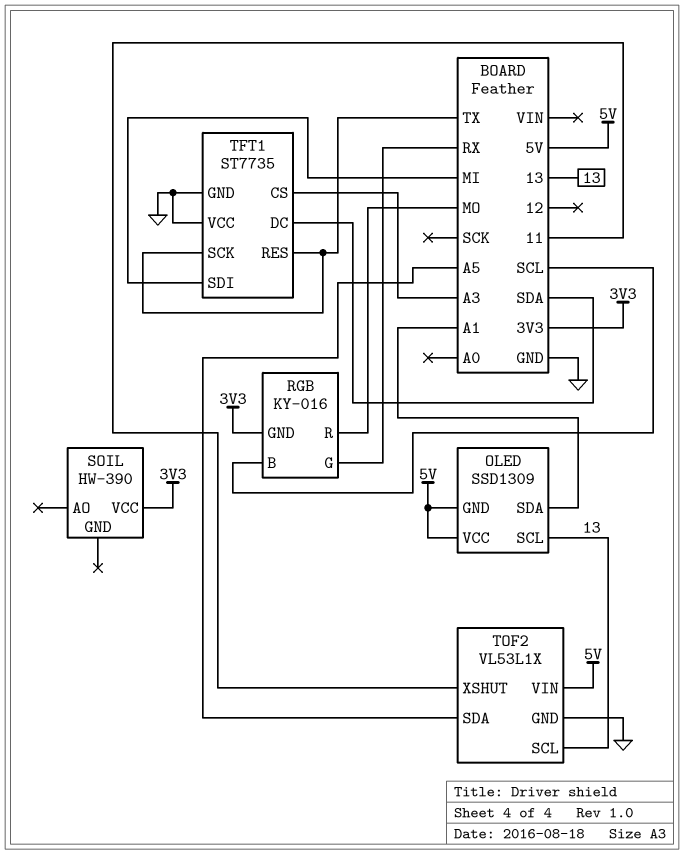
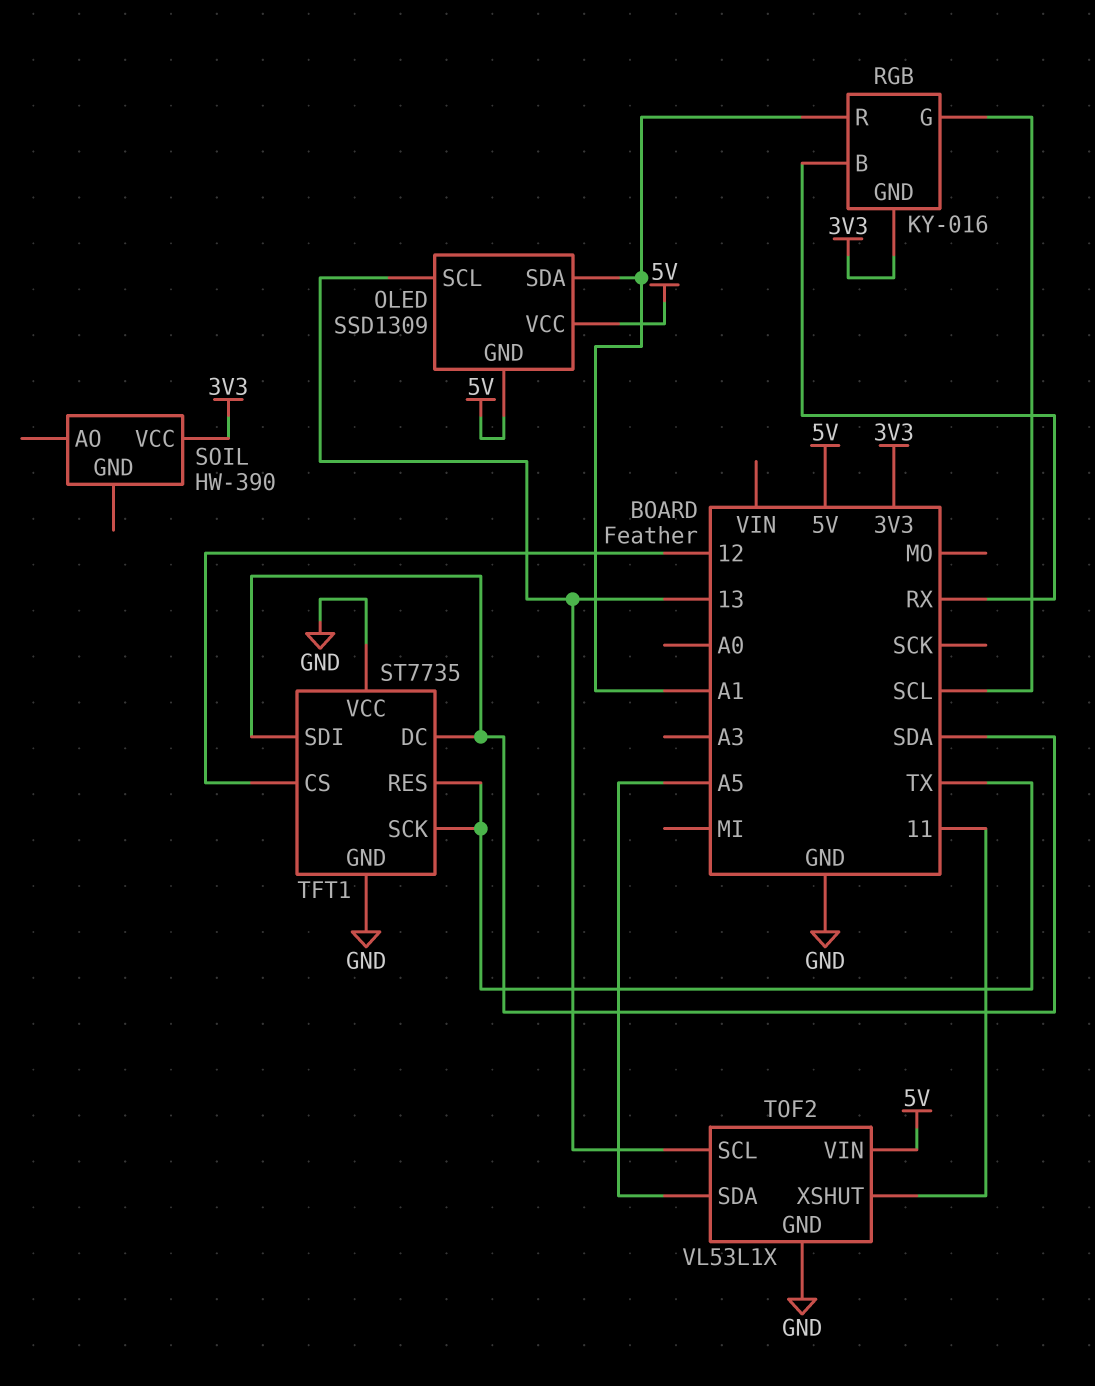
RGB pin B: SCL -> RX
RGB pin G: RX -> SCL
RGB pin R: MO -> A1
TFT1 pin CS: A3 -> 12
TFT1 pin SDI: MI -> SDA

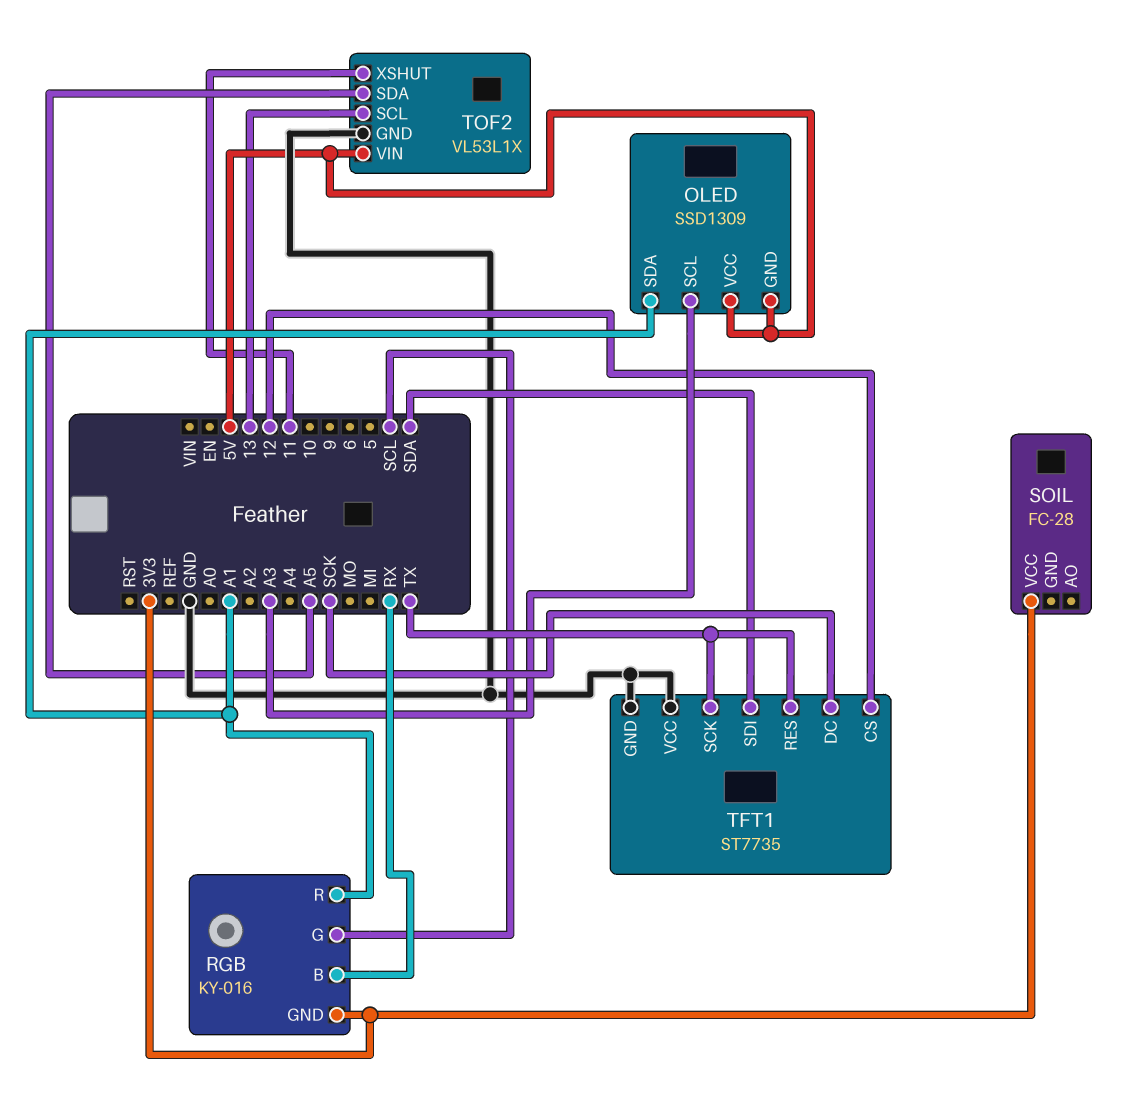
OLED pin SCL: 13 -> A3
SOIL: HW-390 -> FC-28
TFT1 pin DC: SDA -> SCK

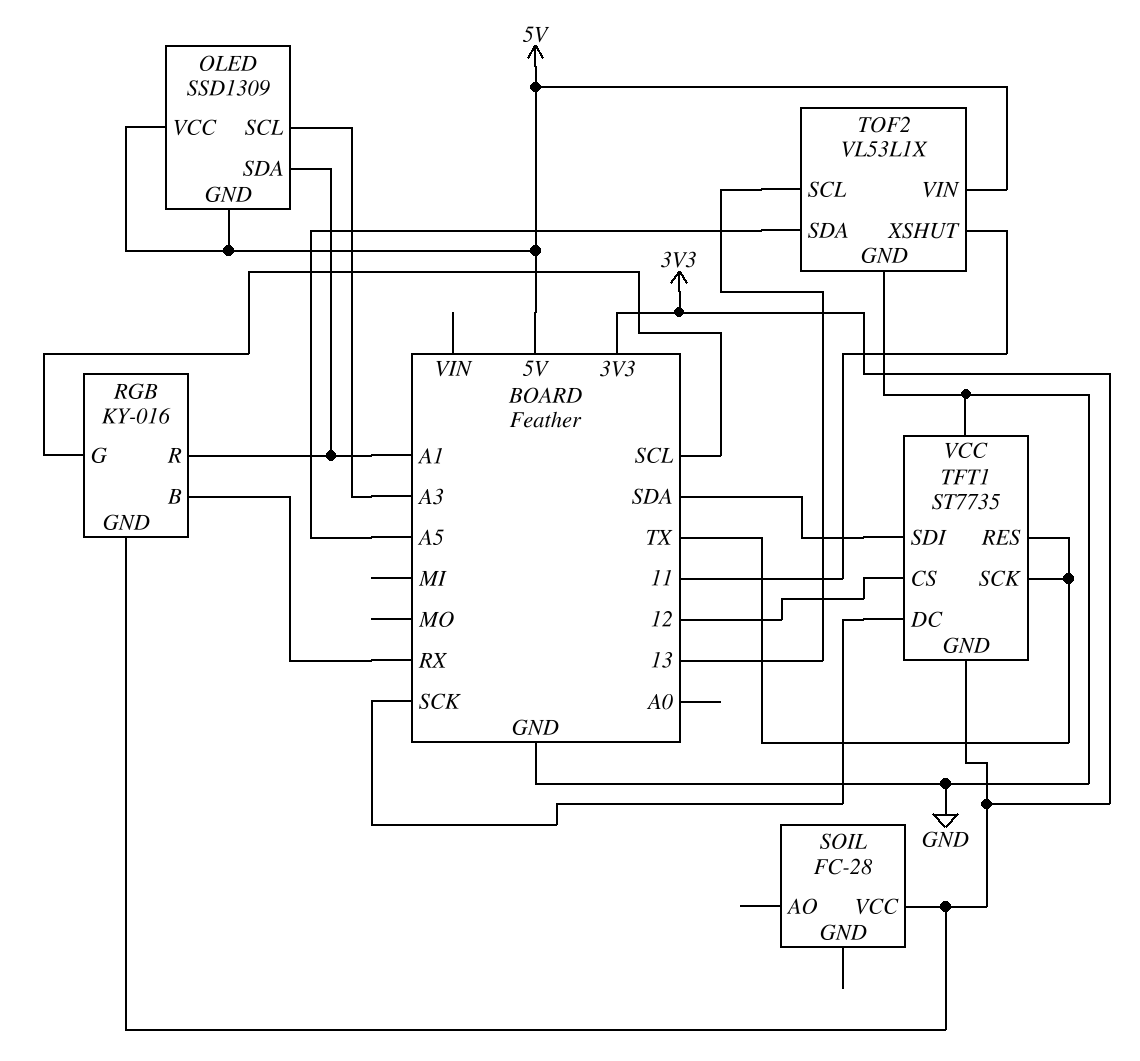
TFT1 pin GND: GND -> 3V3

